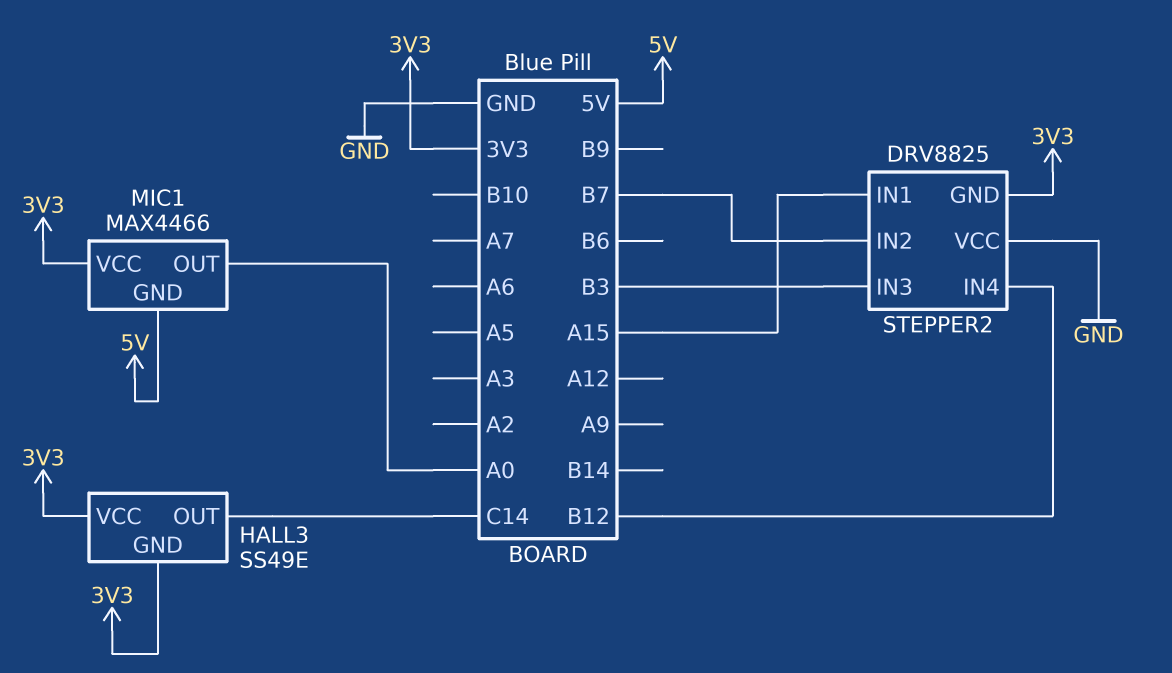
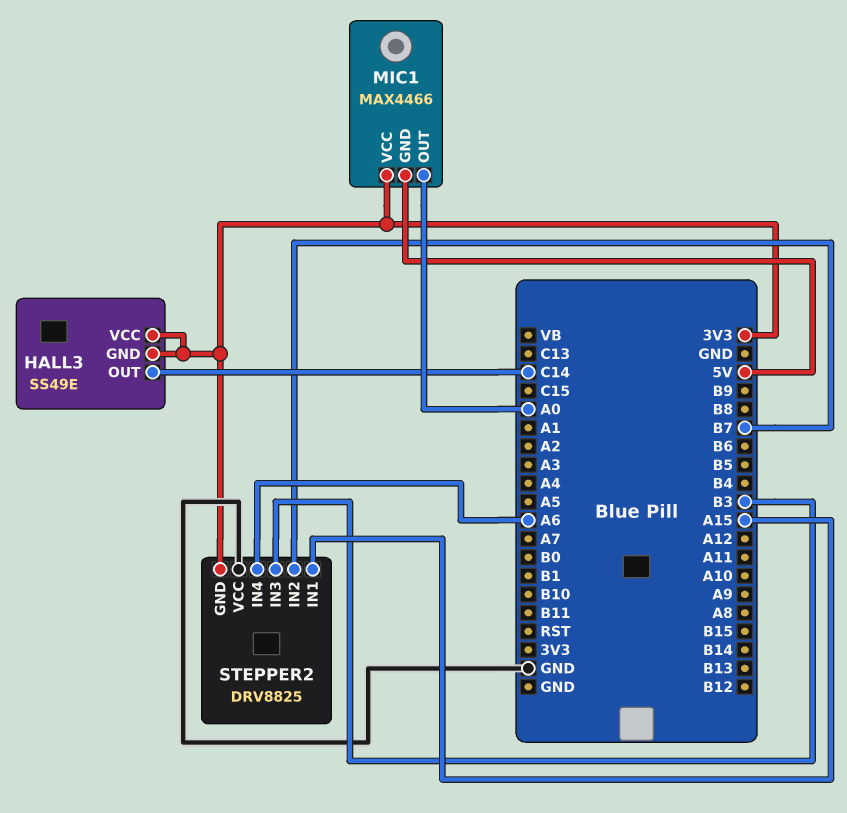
STEPPER2 pin IN4: B12 -> A6

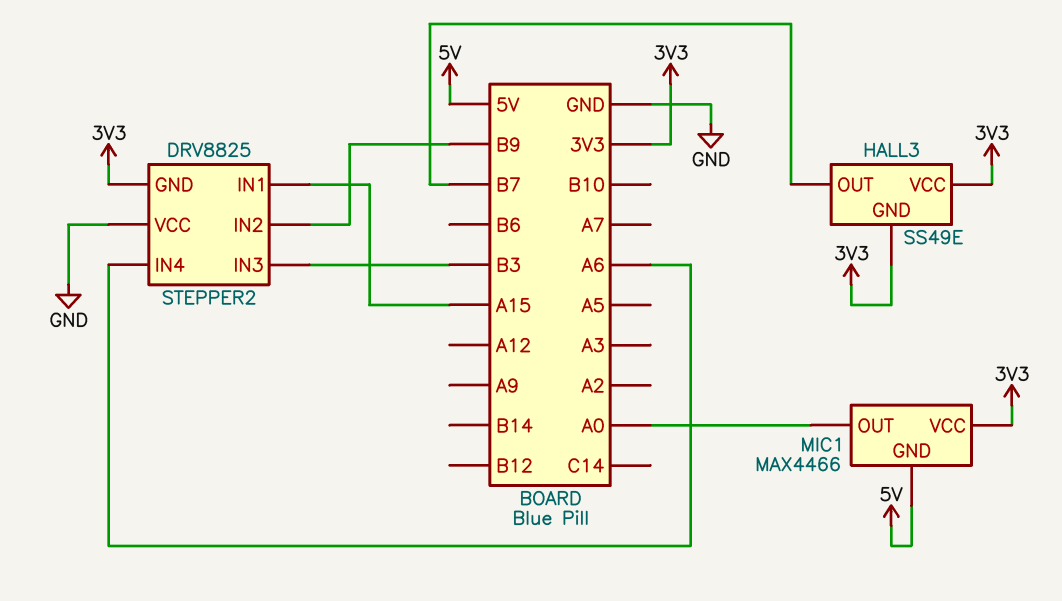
HALL3 pin OUT: C14 -> B7
STEPPER2 pin IN2: B7 -> B9

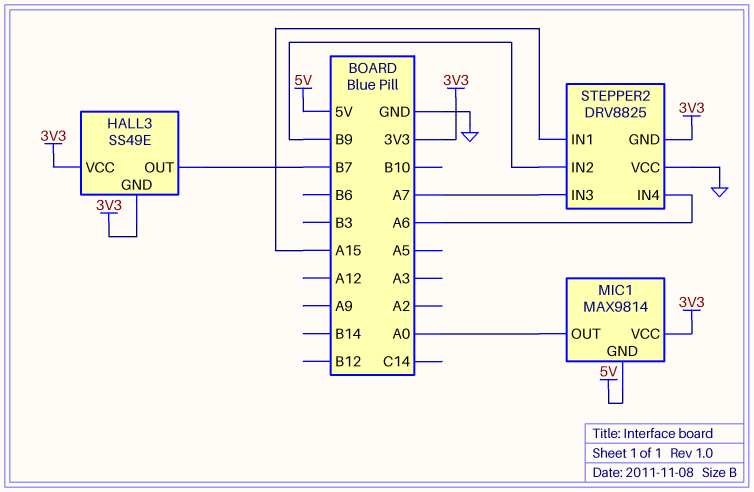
MIC1: MAX4466 -> MAX9814
STEPPER2 pin IN3: B3 -> A7

